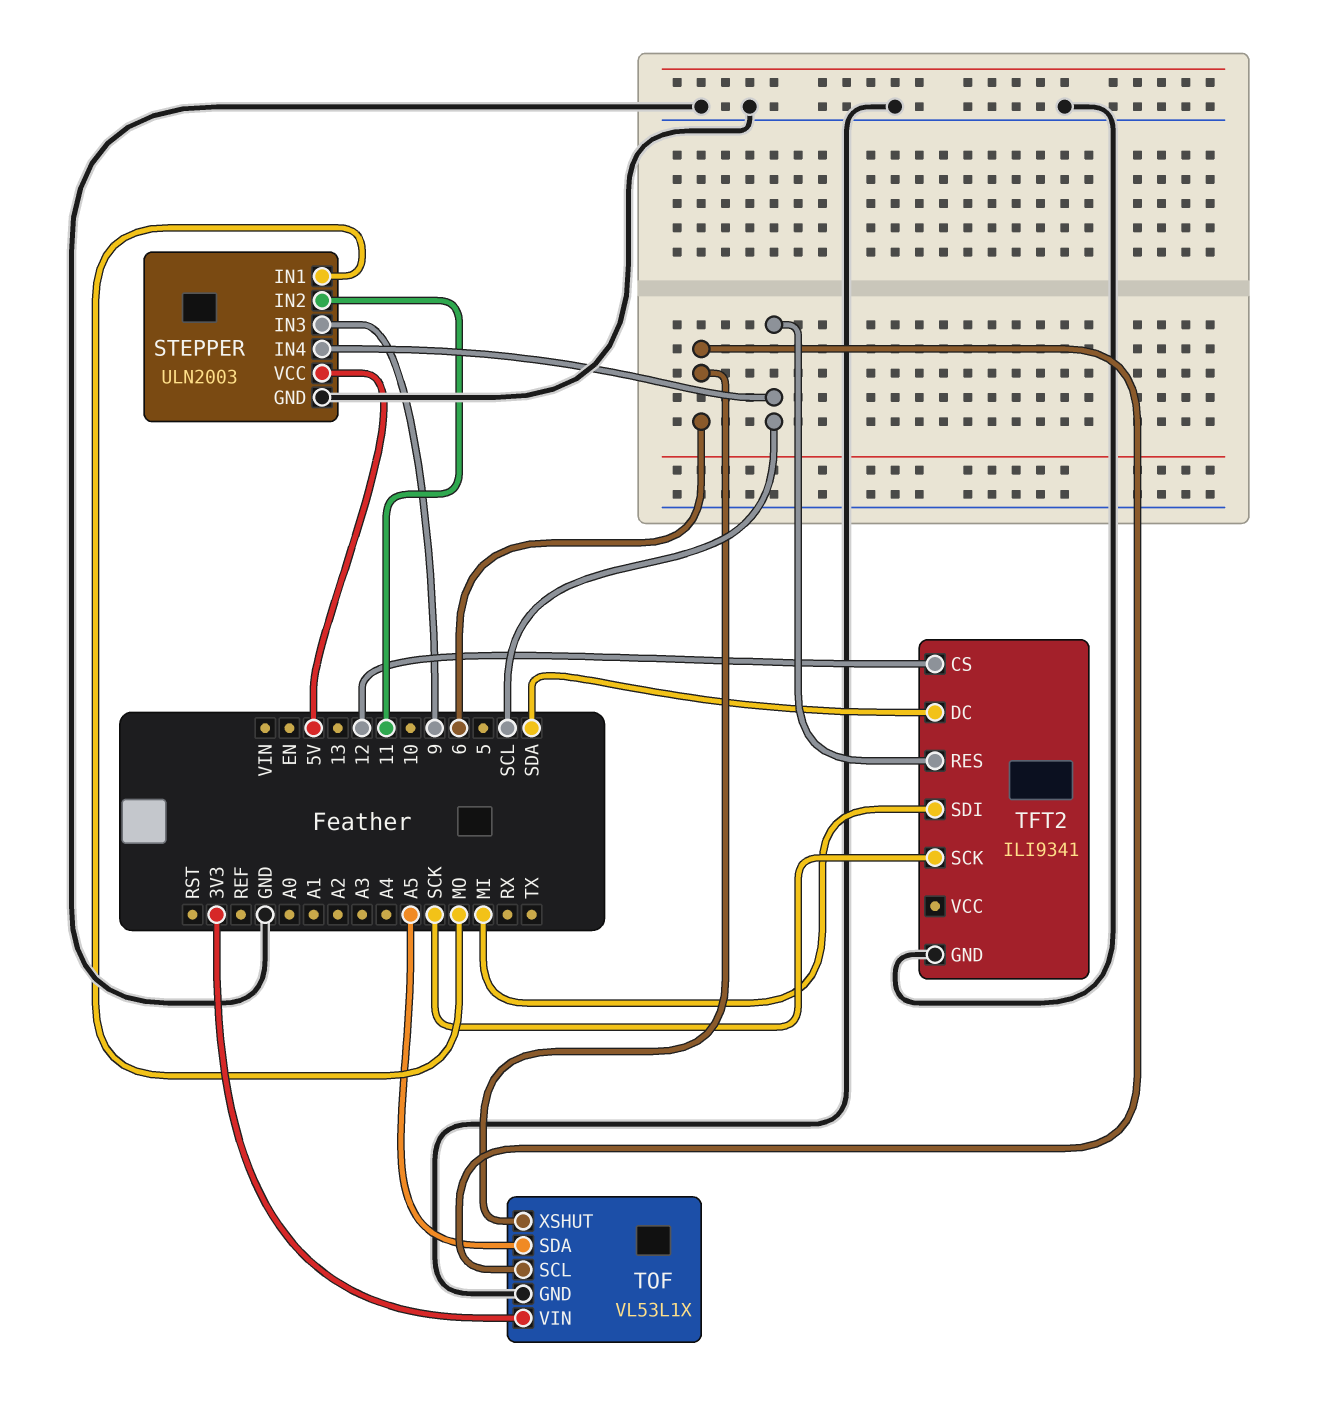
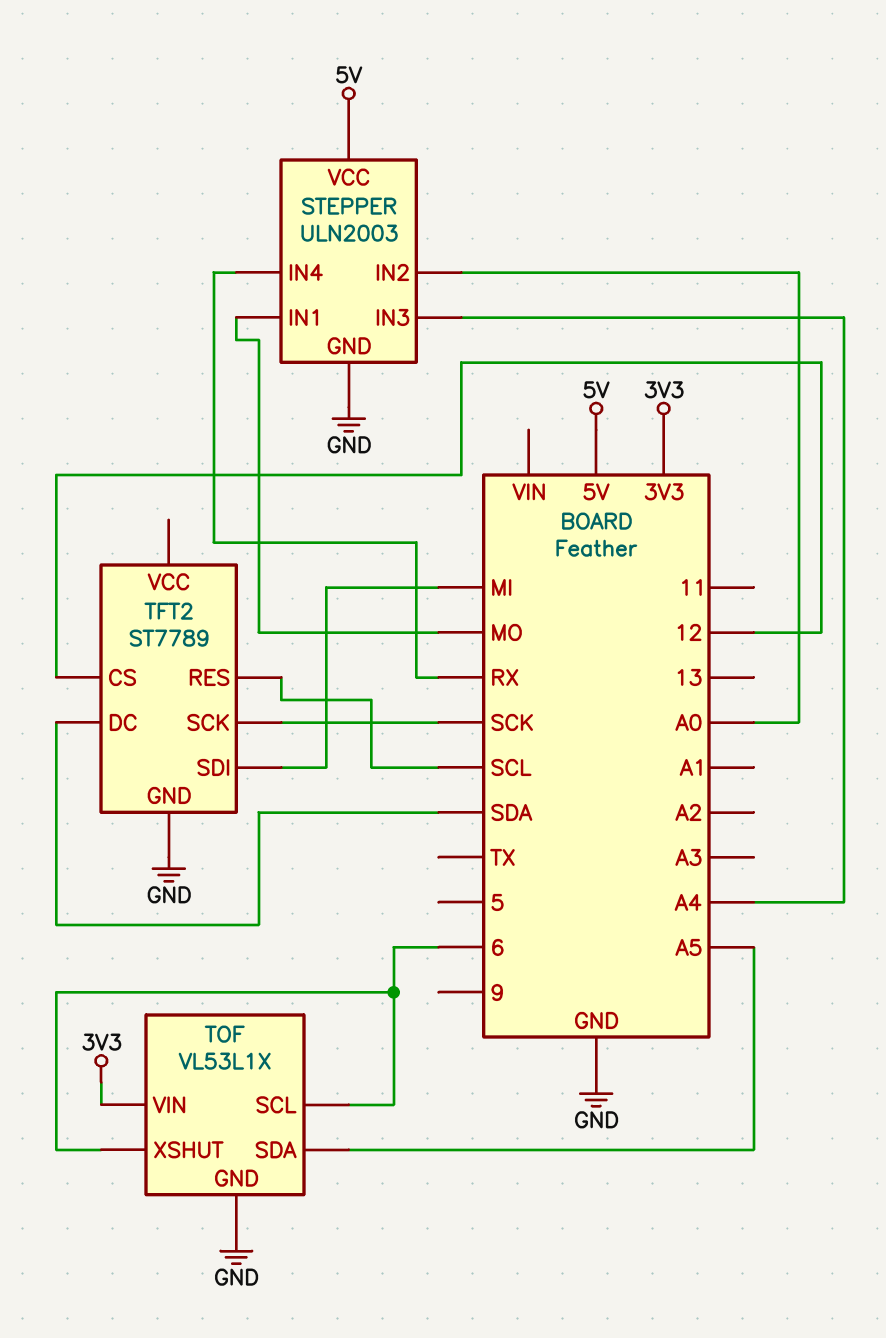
STEPPER pin IN2: 11 -> A0
STEPPER pin IN3: 9 -> A4
STEPPER pin IN4: SCL -> RX
TFT2: ILI9341 -> ST7789

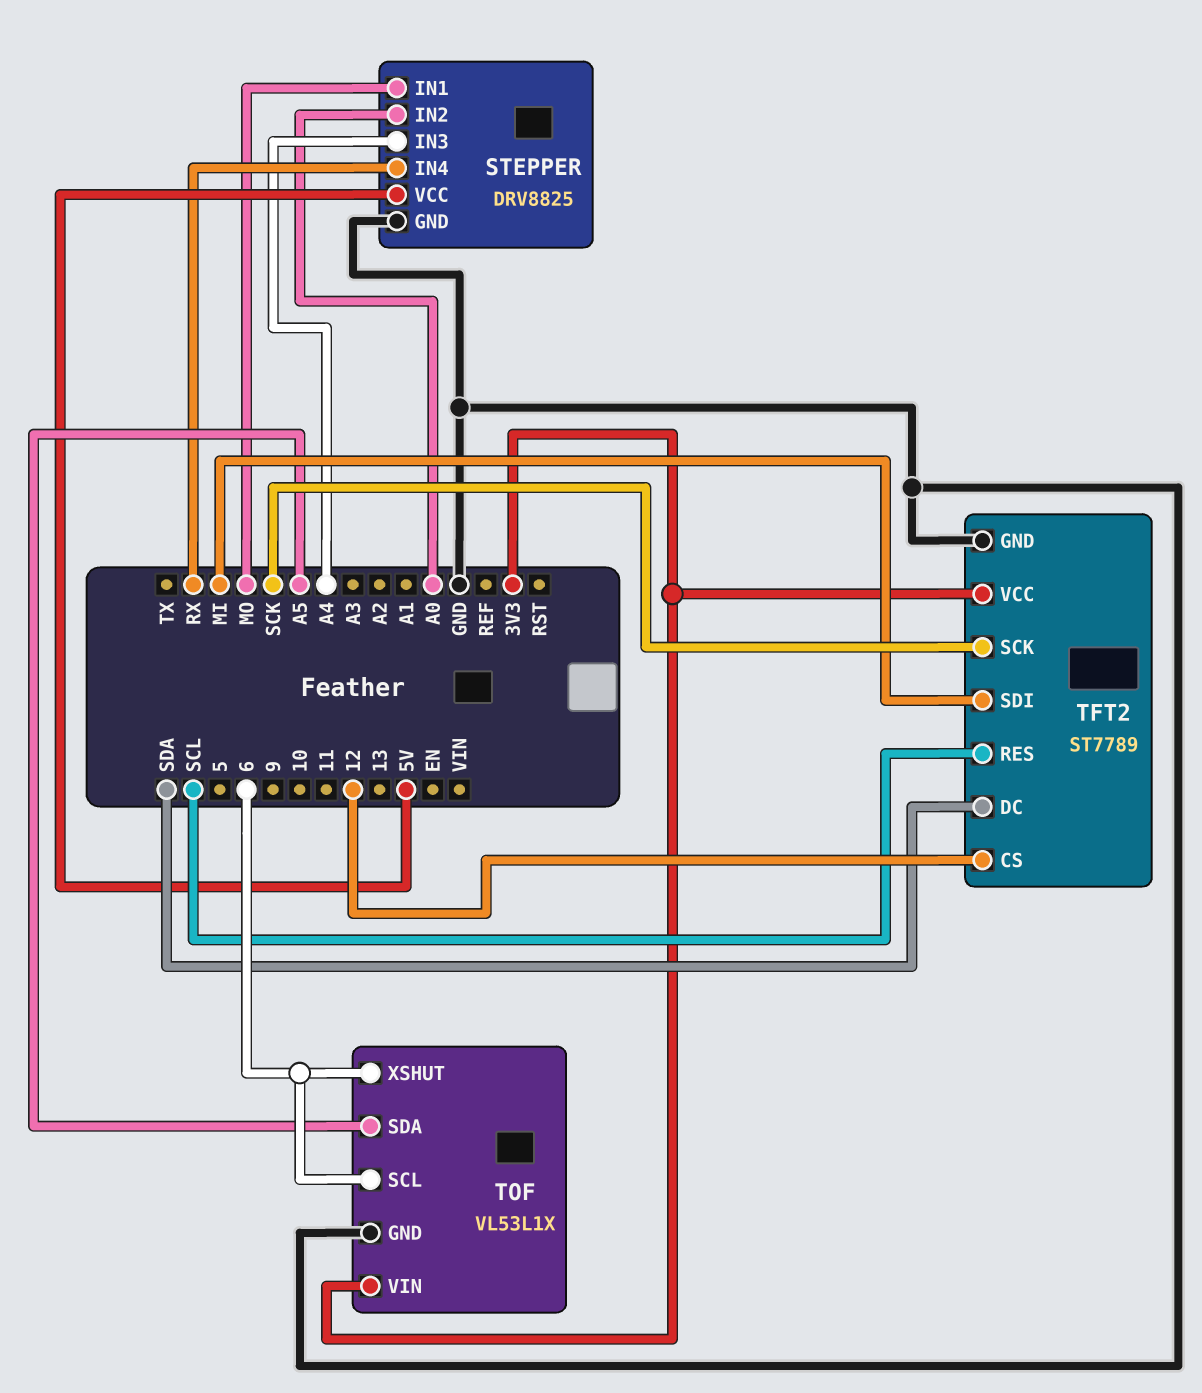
STEPPER: ULN2003 -> DRV8825
TFT2 pin VCC: none -> 3V3

